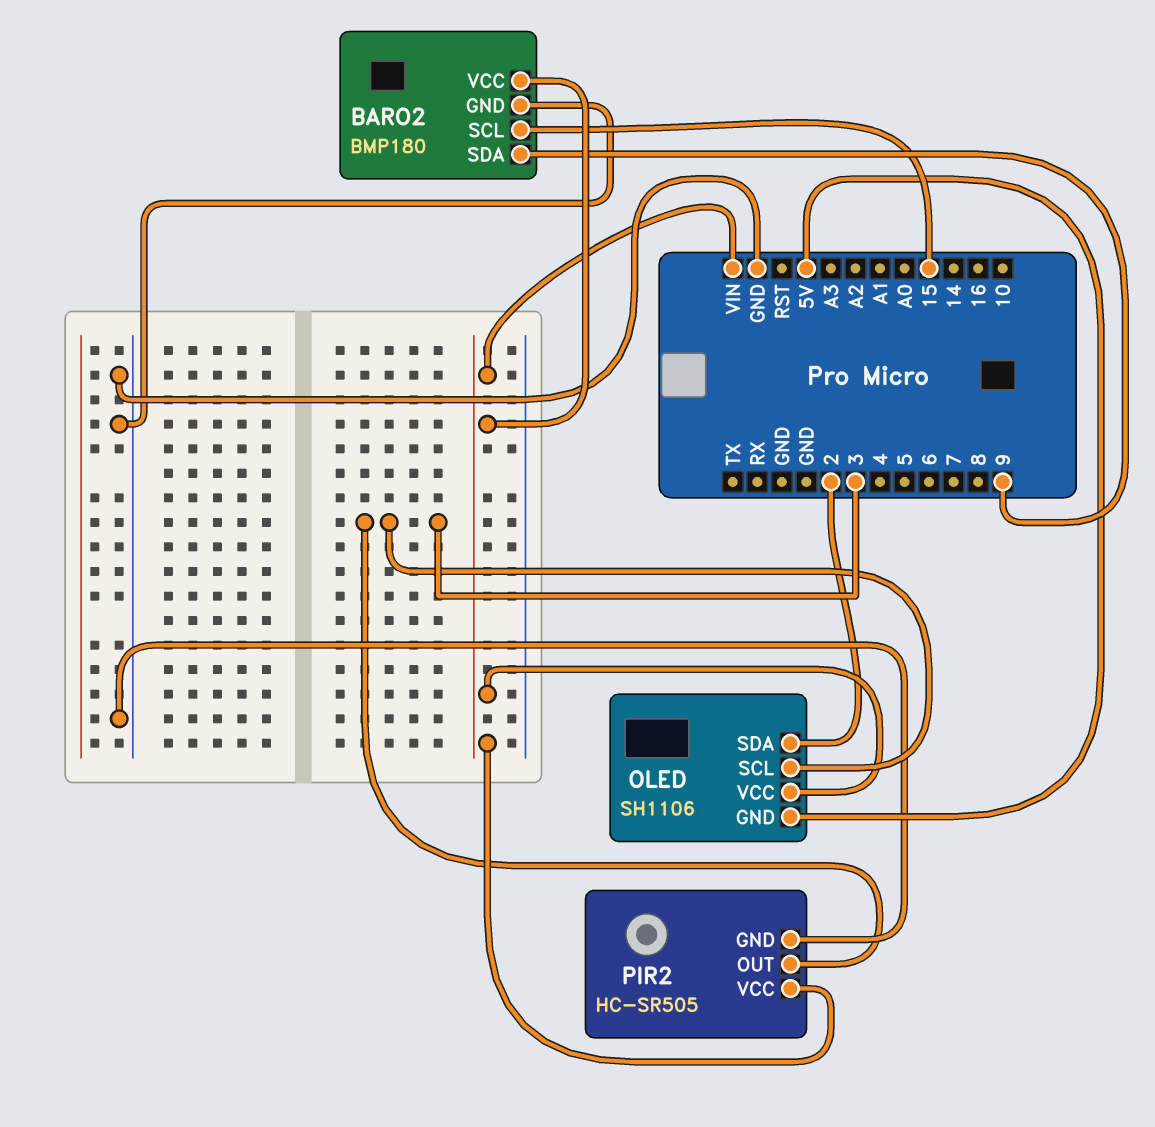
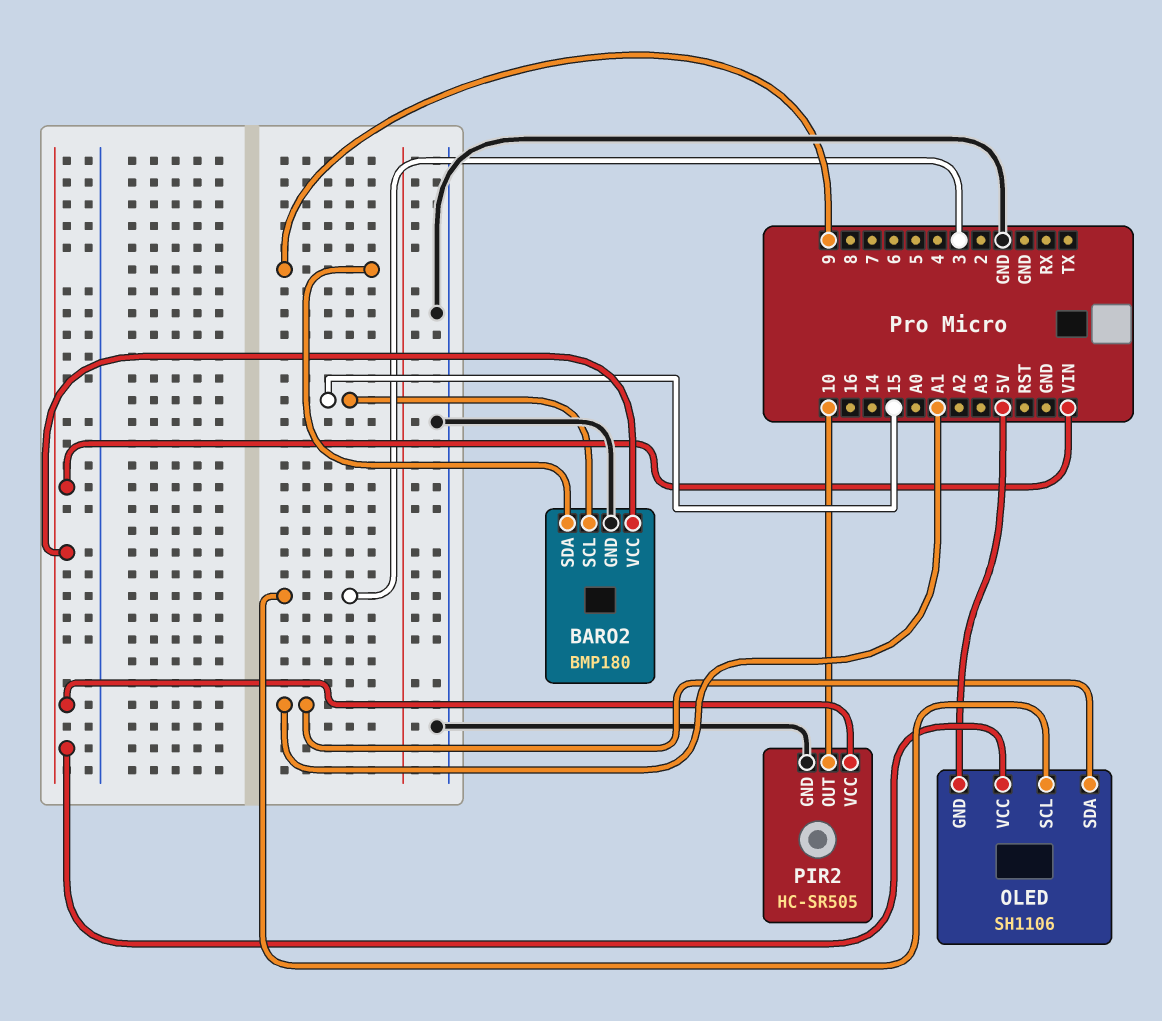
OLED pin SDA: 2 -> A1
PIR2 pin OUT: 3 -> 10

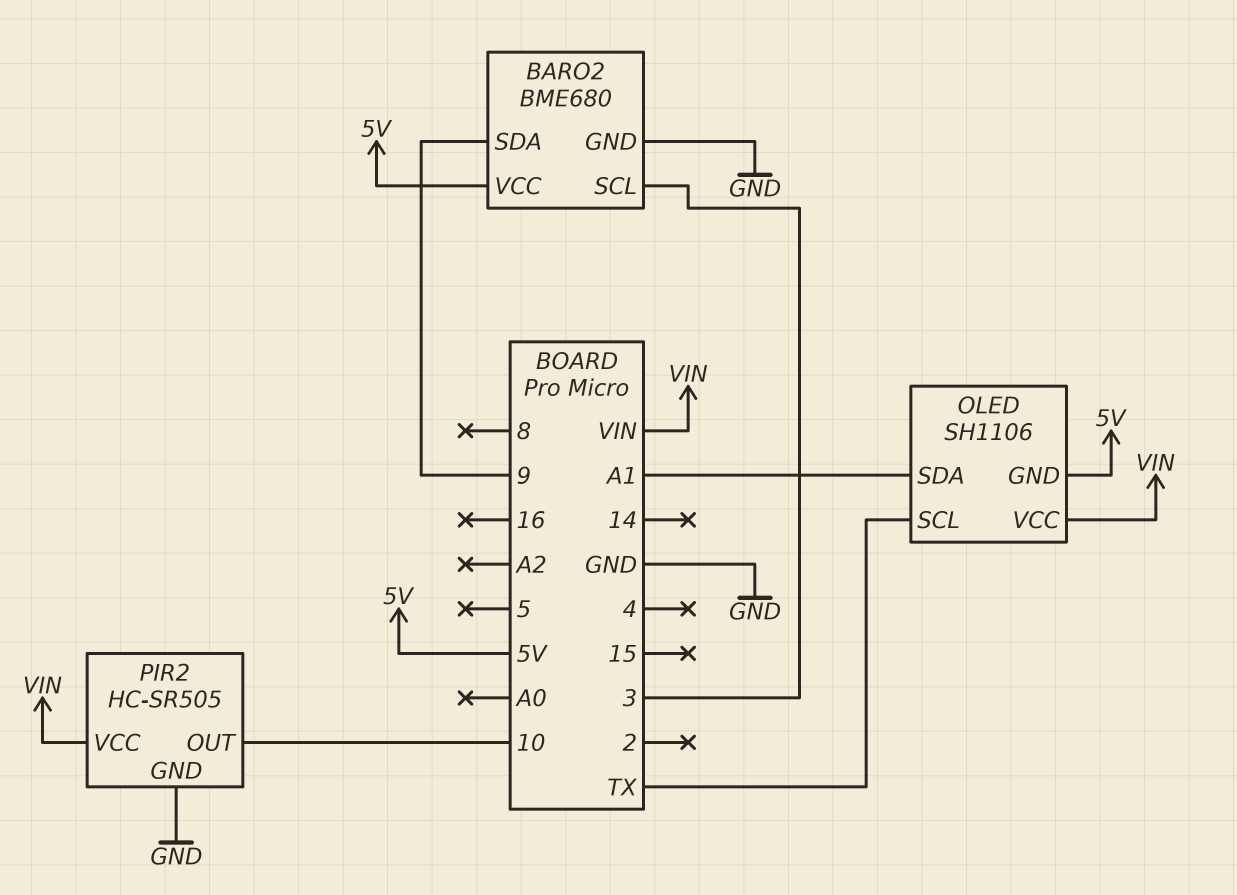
BARO2: BMP180 -> BME680
BARO2 pin SCL: 15 -> 3
BARO2 pin VCC: VIN -> 5V
OLED pin SCL: 3 -> TX

